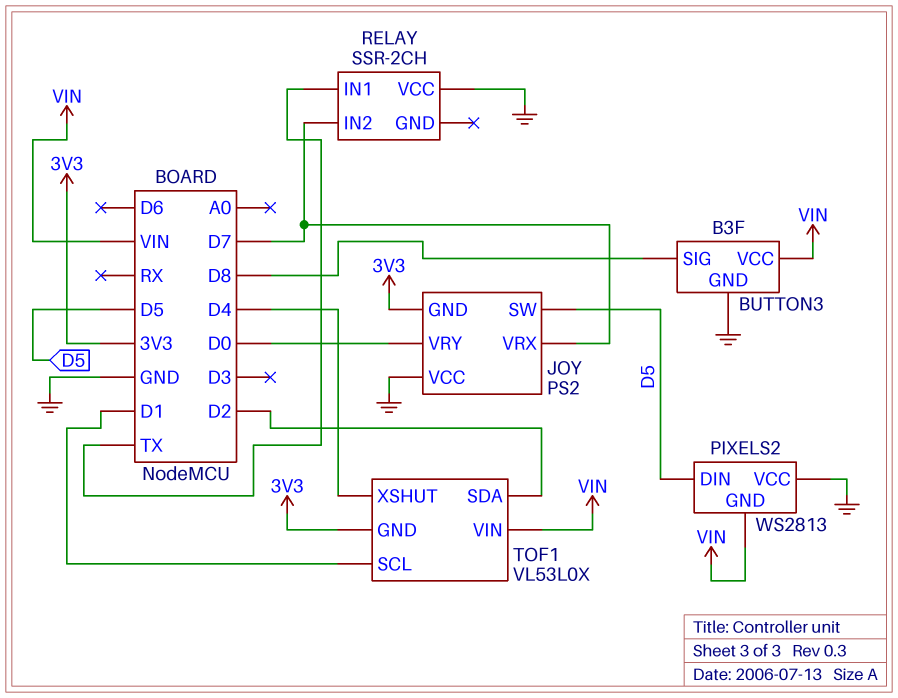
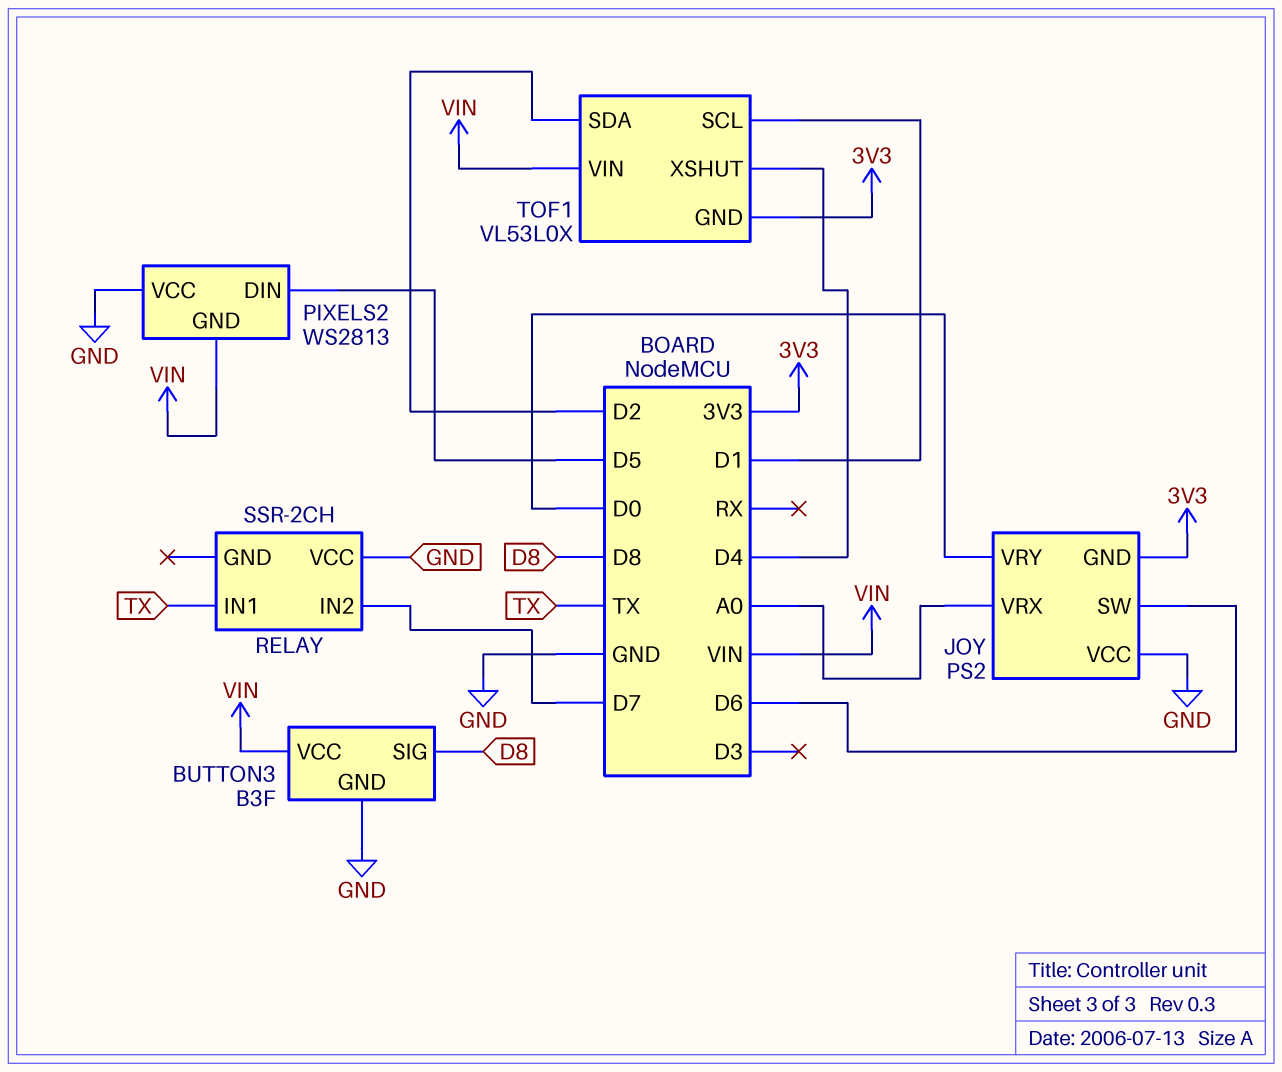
JOY pin SW: D5 -> D6
JOY pin VRX: D7 -> A0

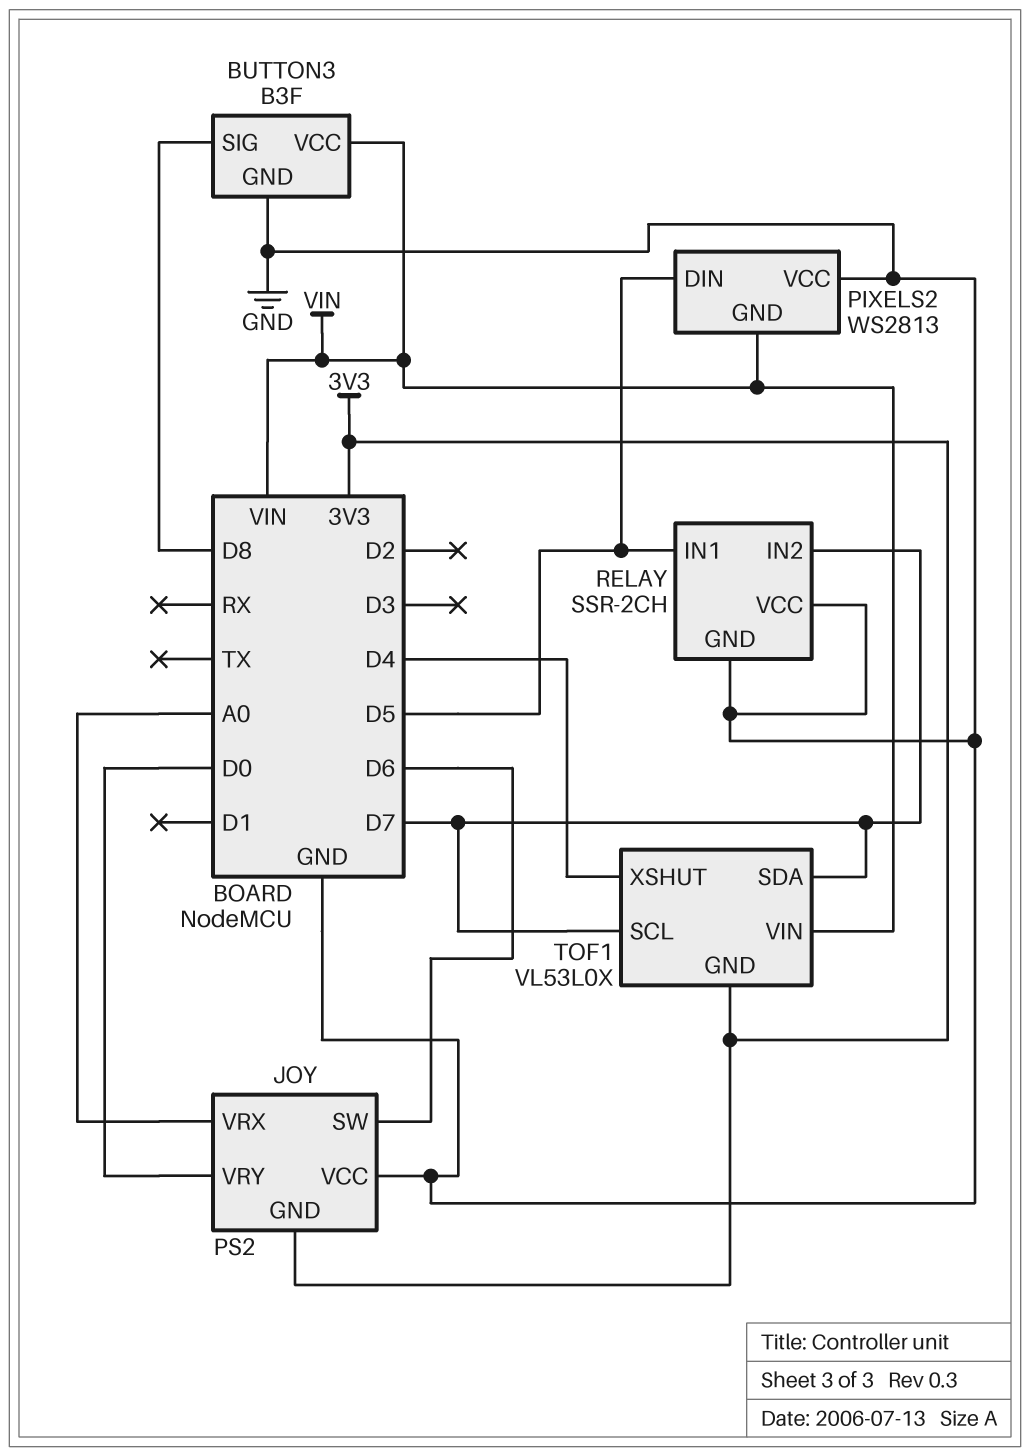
RELAY pin GND: none -> GND
RELAY pin IN1: TX -> D5
TOF1 pin SCL: D1 -> D7
TOF1 pin SDA: D2 -> D7

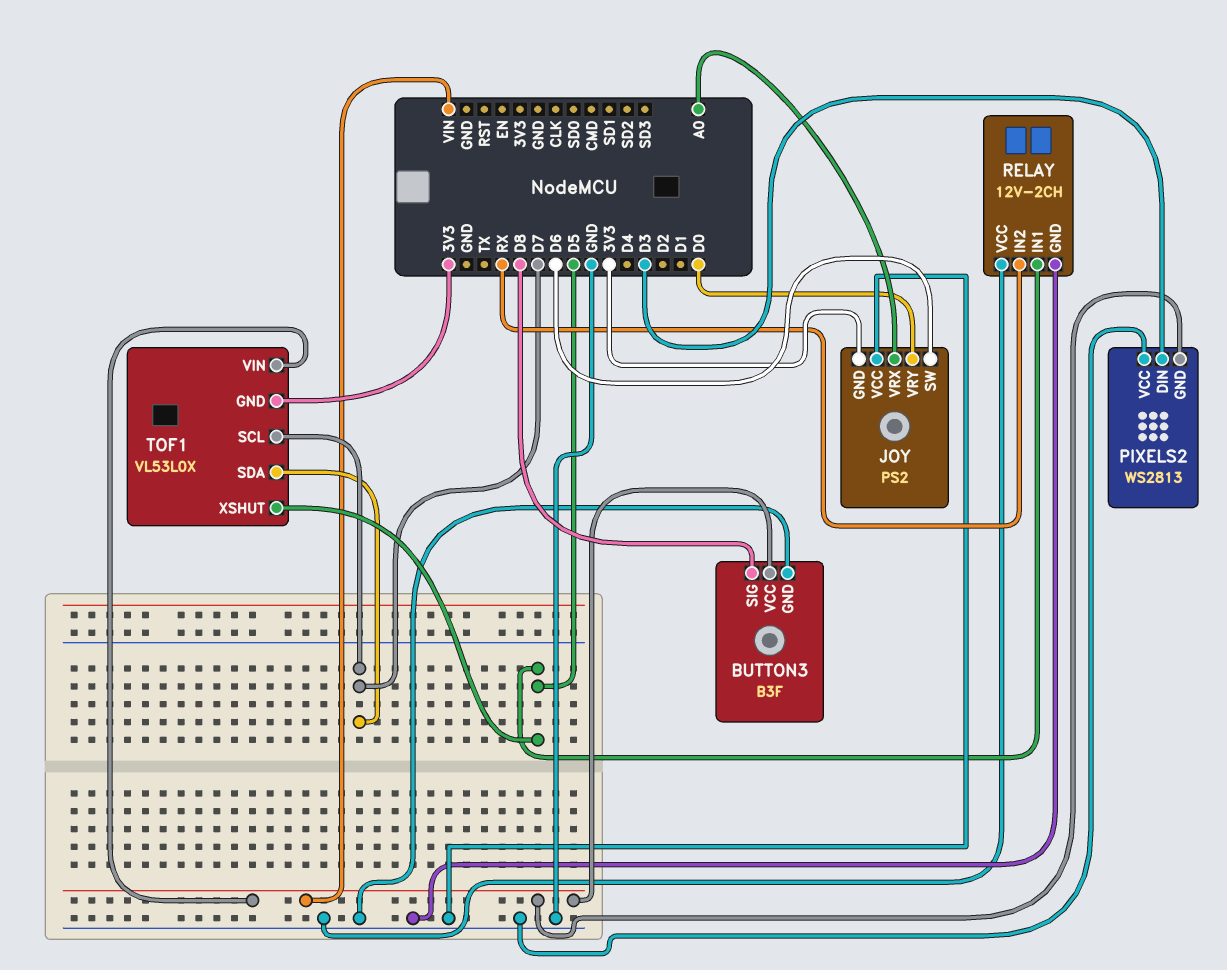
PIXELS2 pin DIN: D5 -> D3
RELAY: SSR-2CH -> 12V-2CH
RELAY pin IN2: D7 -> RX
TOF1 pin XSHUT: D4 -> D5

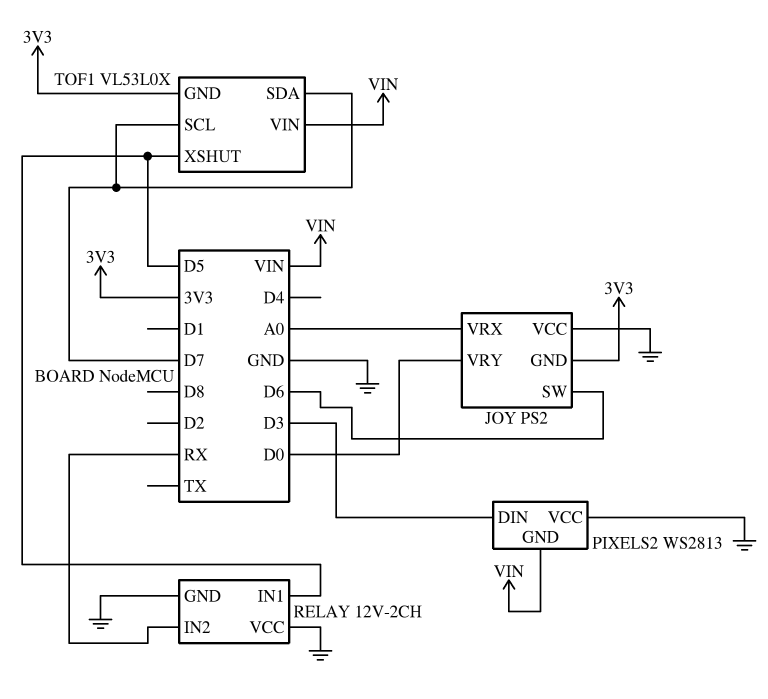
BUTTON3: B3F -> none
BUTTON3 pin GND: GND -> none
BUTTON3 pin SIG: D8 -> none
BUTTON3 pin VCC: VIN -> none

